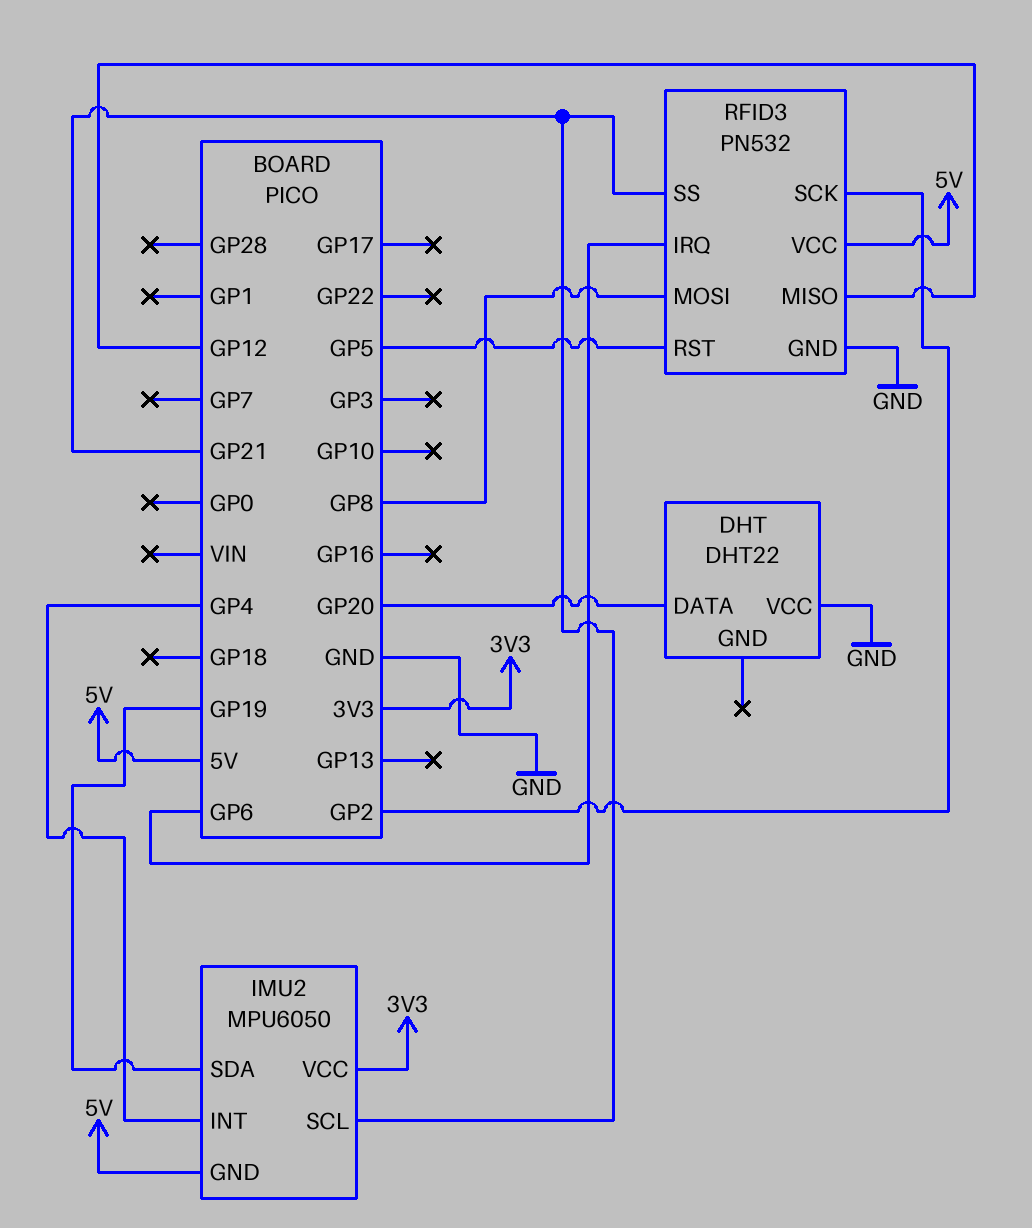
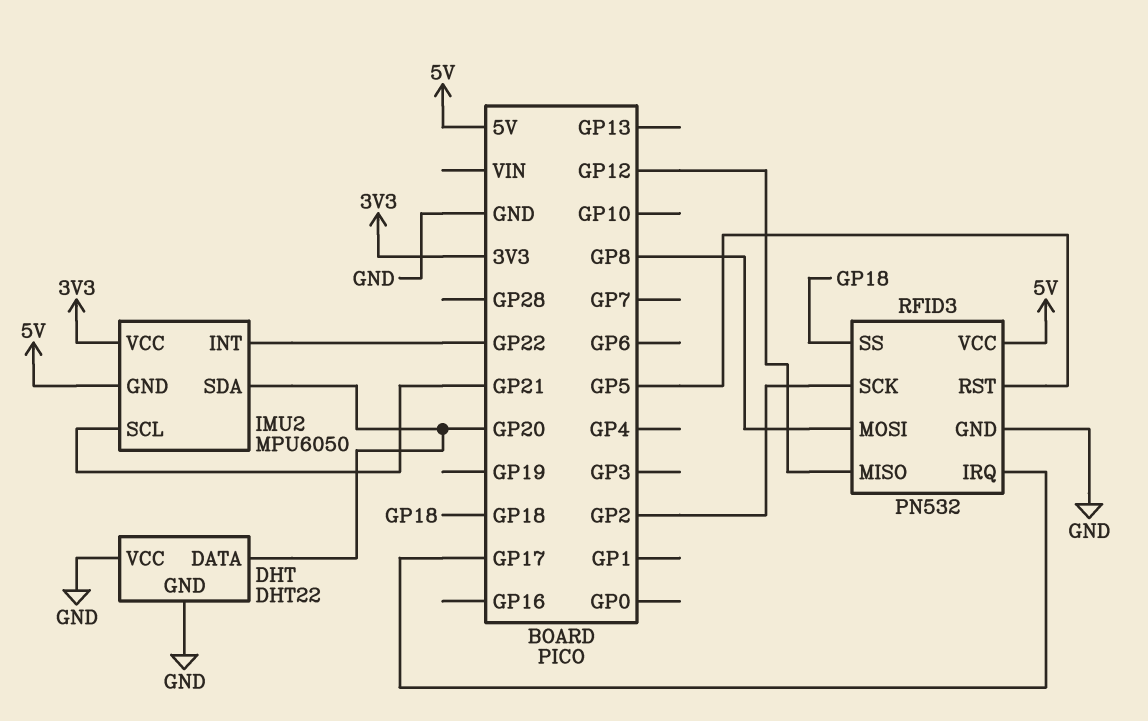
DHT pin GND: none -> GND
IMU2 pin INT: GP4 -> GP22
IMU2 pin SDA: GP19 -> GP20
RFID3 pin IRQ: GP6 -> GP17
RFID3 pin SS: GP21 -> GP18

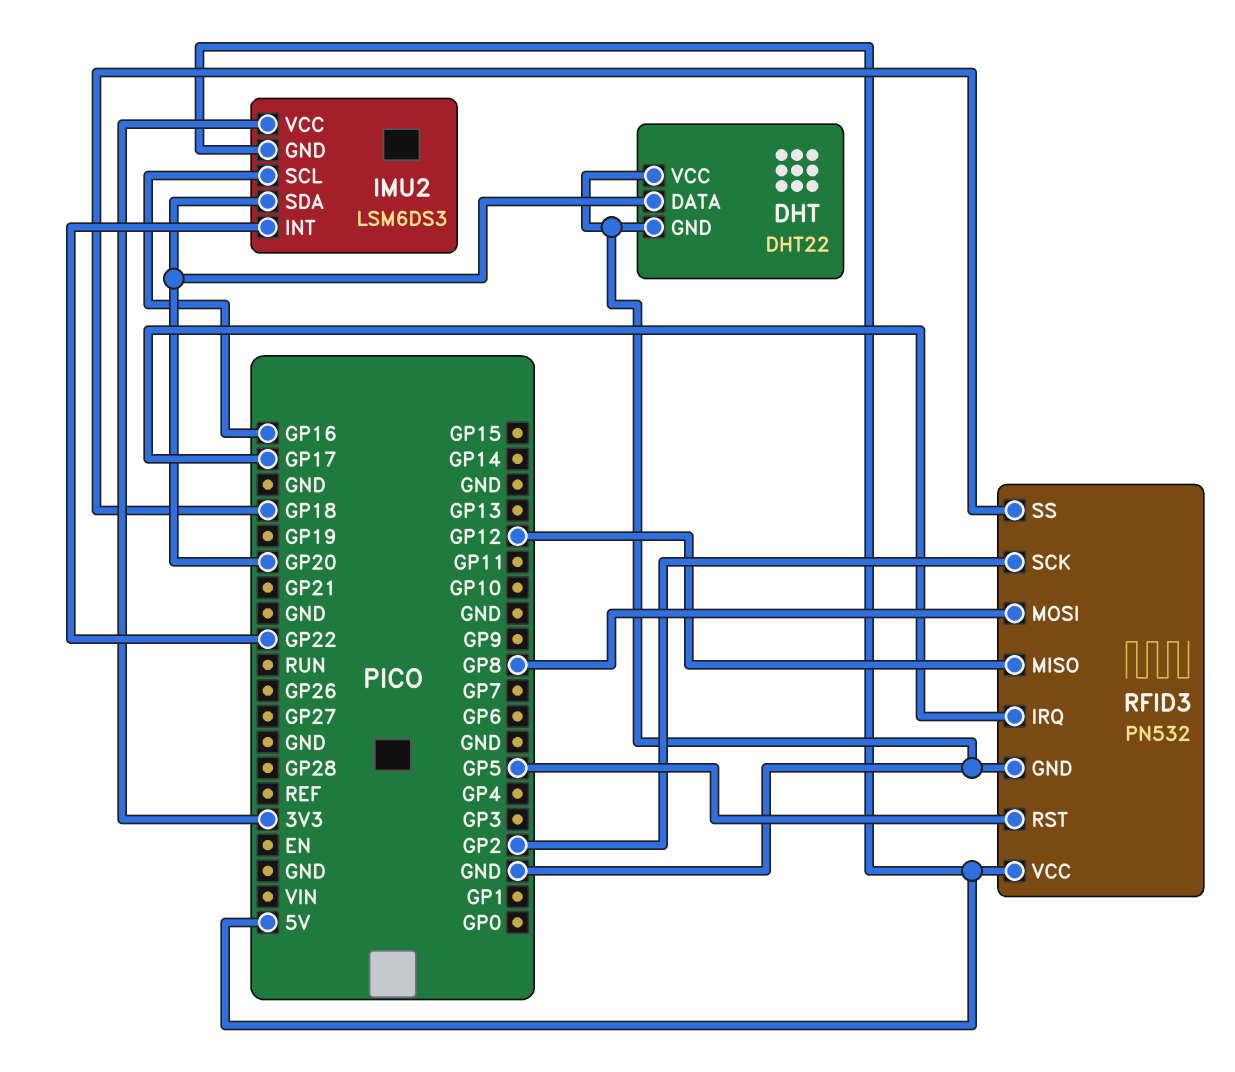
IMU2: MPU6050 -> LSM6DS3
IMU2 pin SCL: GP21 -> GP16

